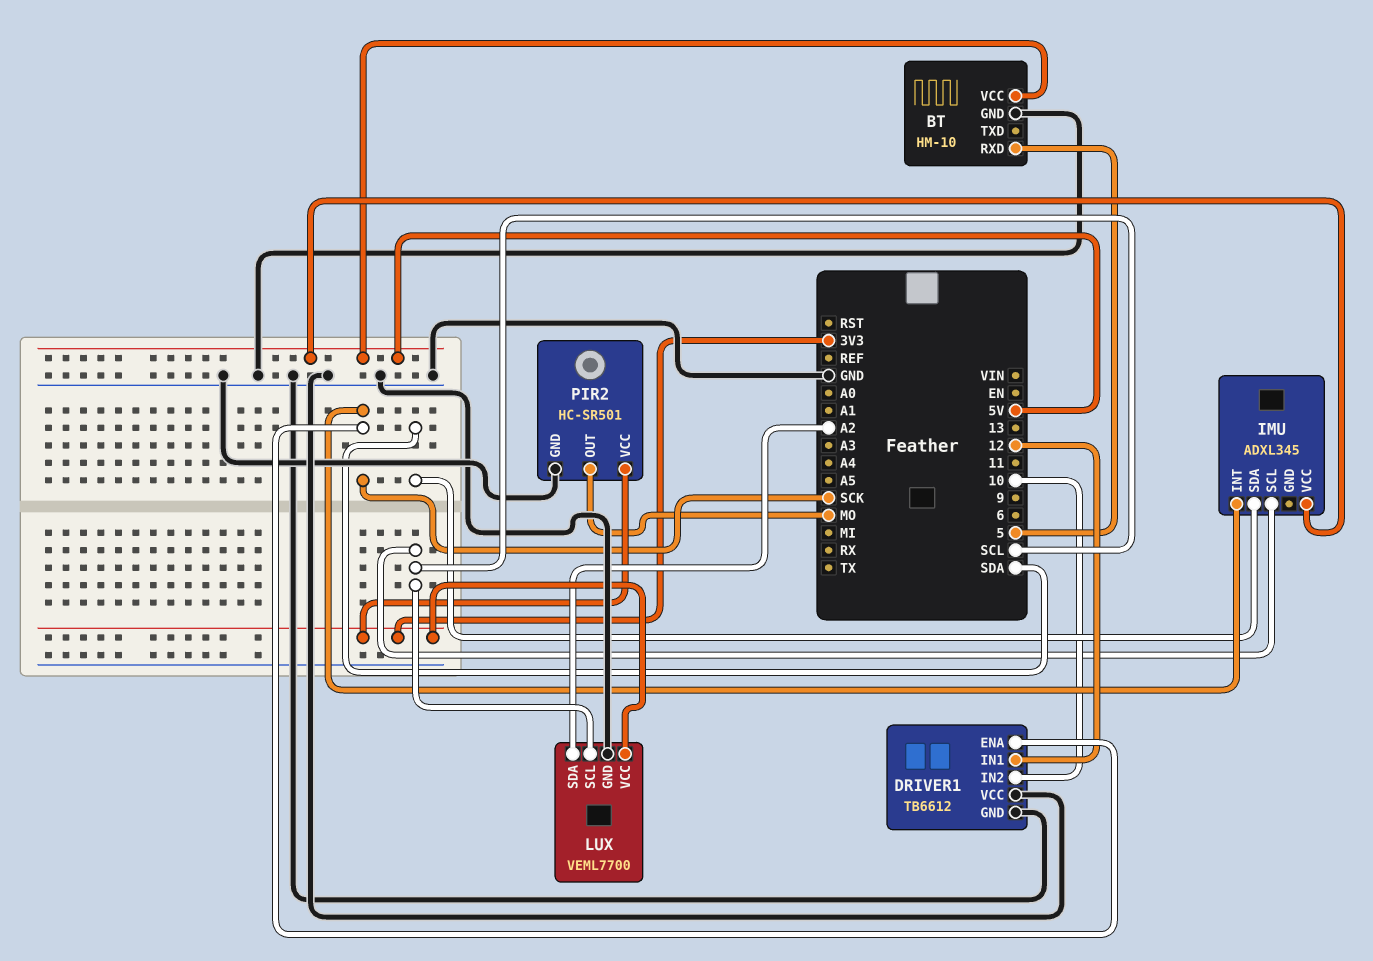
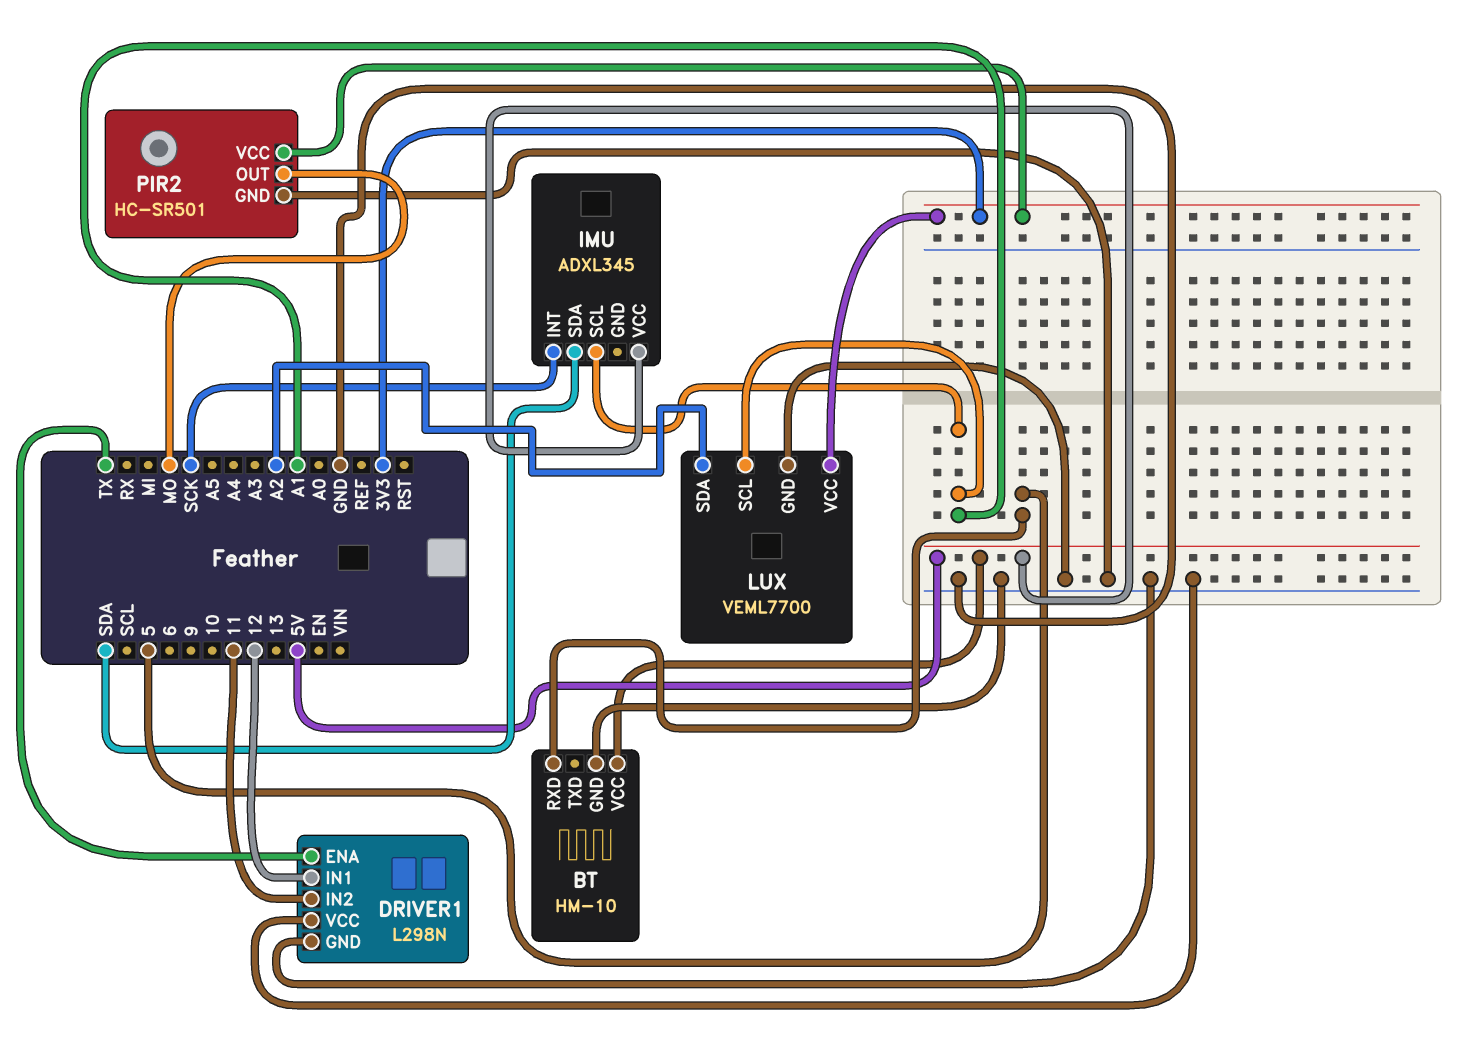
DRIVER1: TB6612 -> L298N
DRIVER1 pin ENA: SCK -> TX
DRIVER1 pin IN2: 10 -> 11
IMU pin SCL: SCL -> A1
LUX pin SCL: SCL -> A1

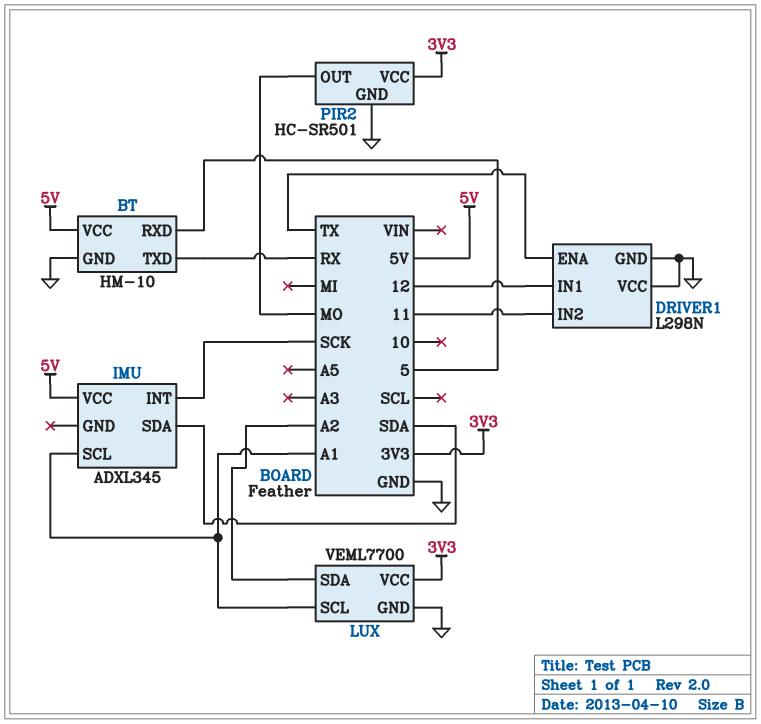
BT pin TXD: none -> RX

